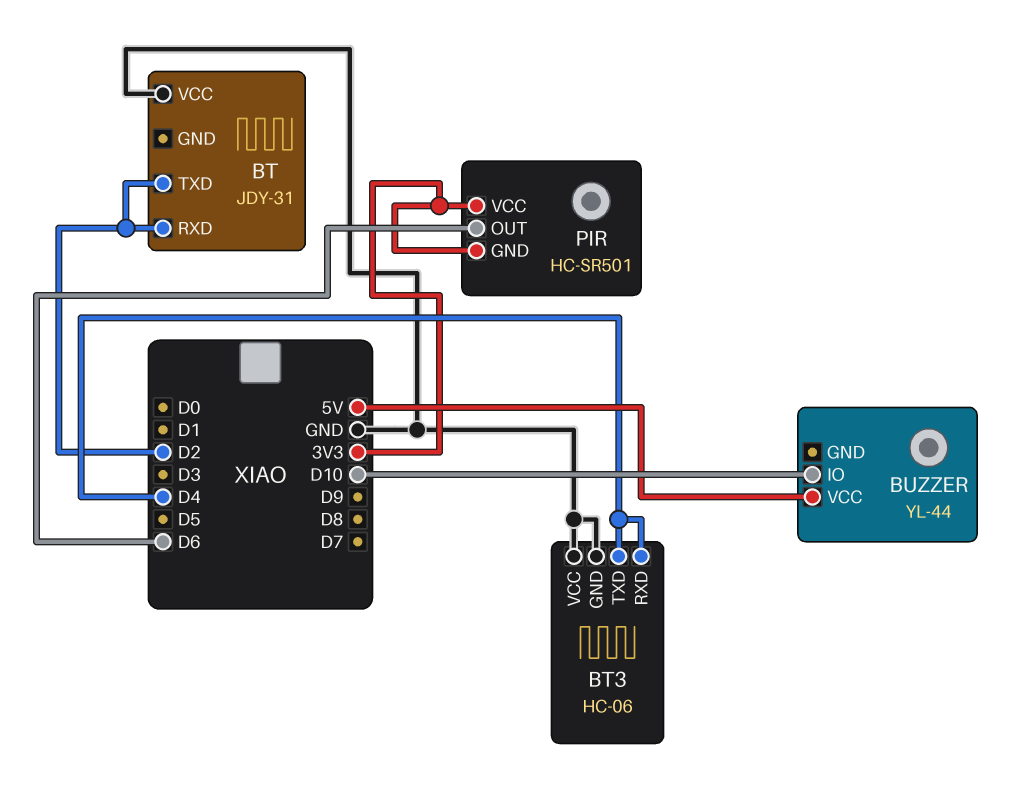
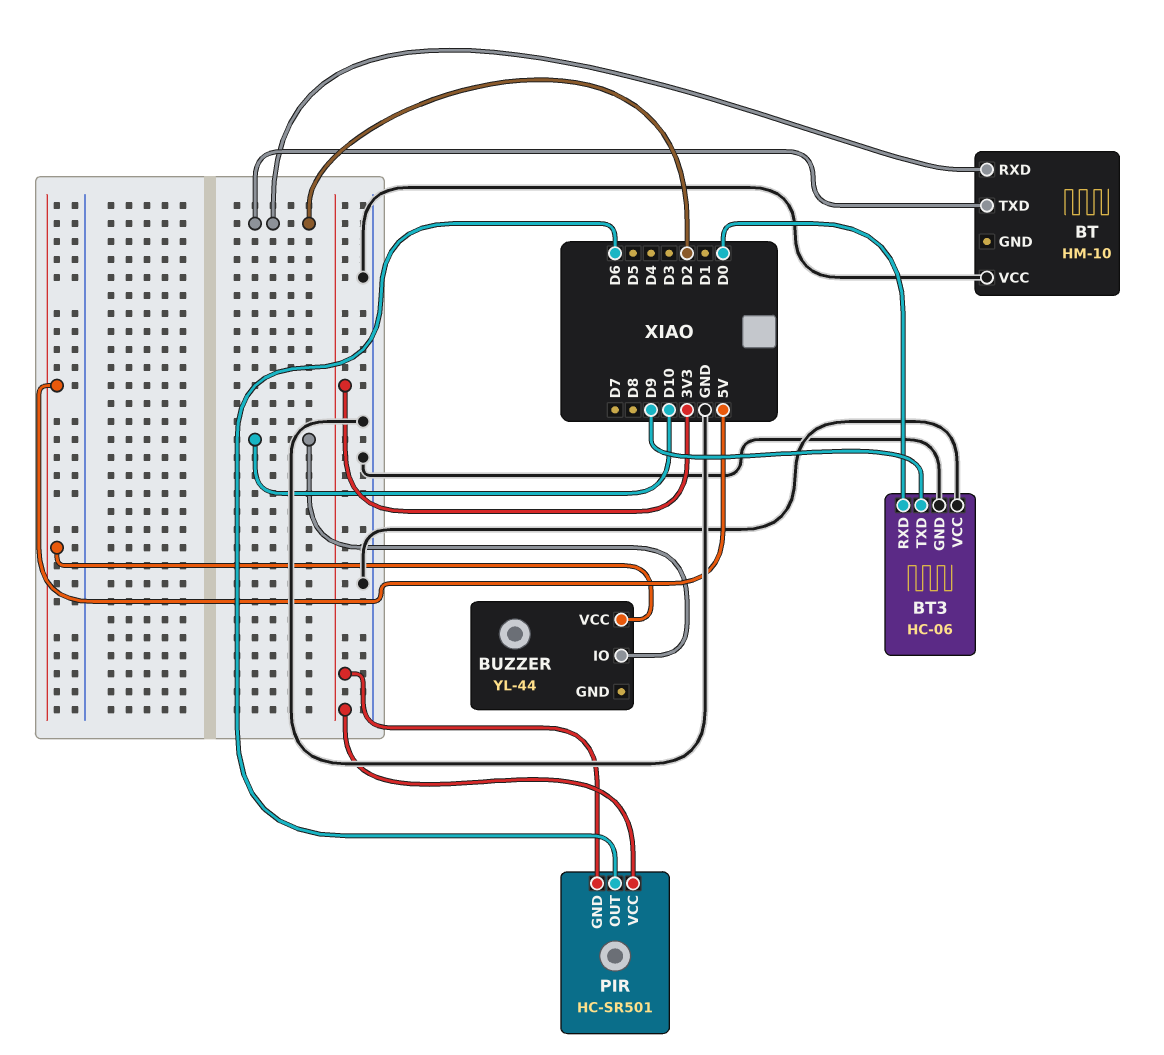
BT: JDY-31 -> HM-10
BT3 pin RXD: D4 -> D0
BT3 pin TXD: D4 -> D9

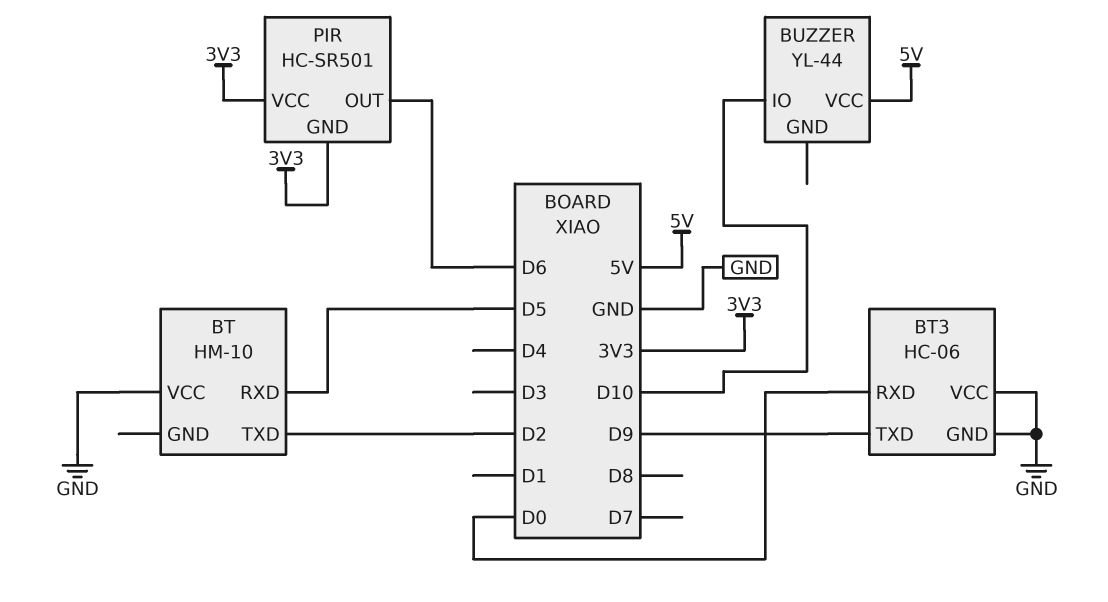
BT pin RXD: D2 -> D5

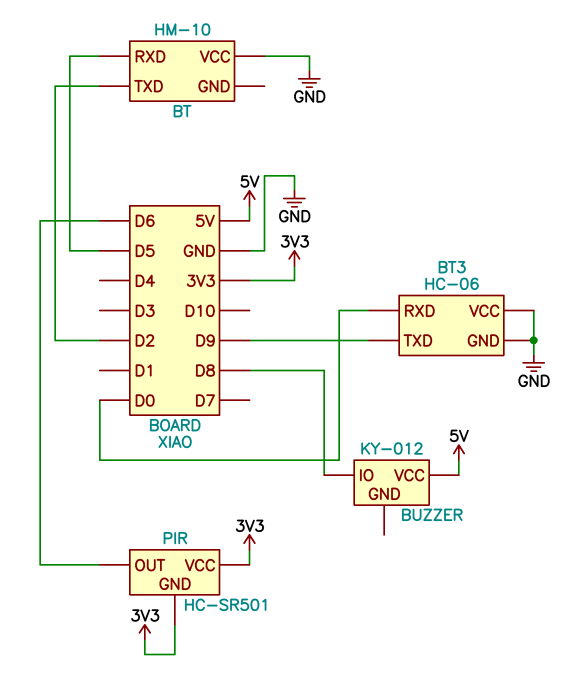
BUZZER: YL-44 -> KY-012
BUZZER pin IO: D10 -> D8

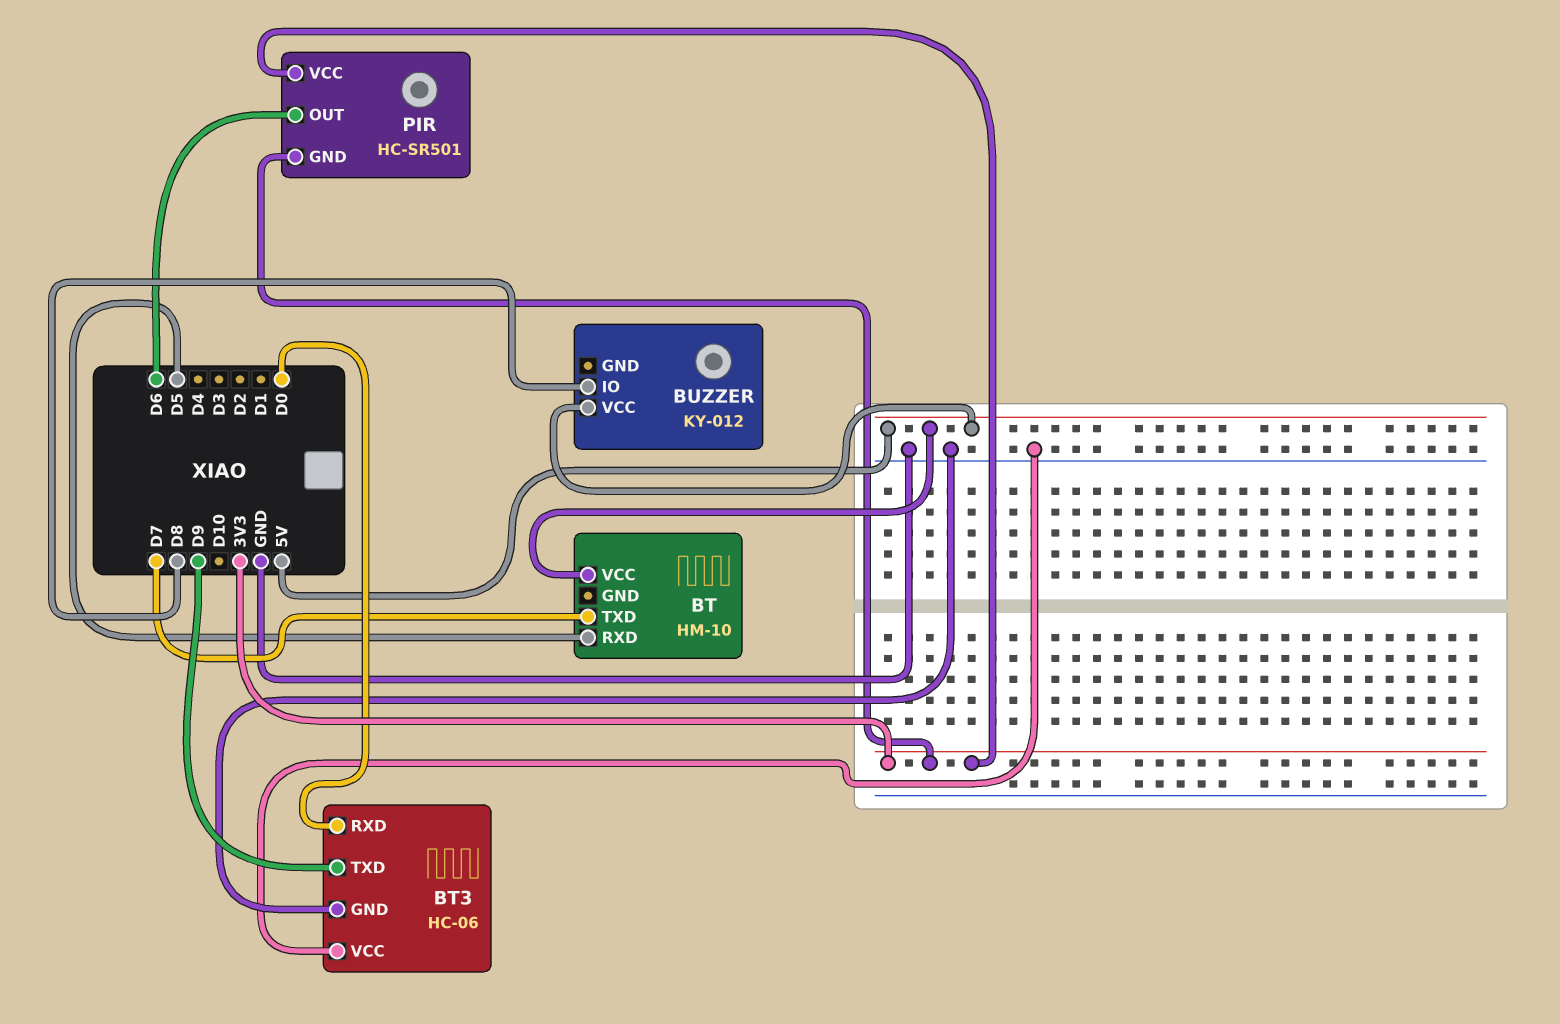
BT pin TXD: D2 -> D7
BT pin VCC: GND -> 5V

